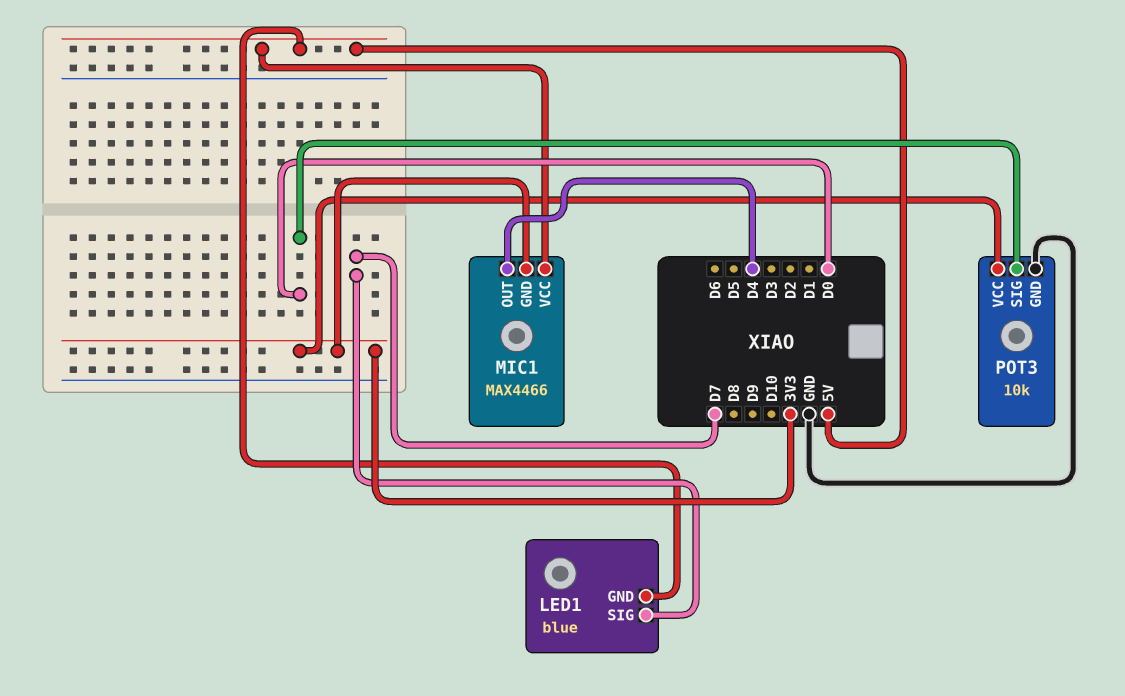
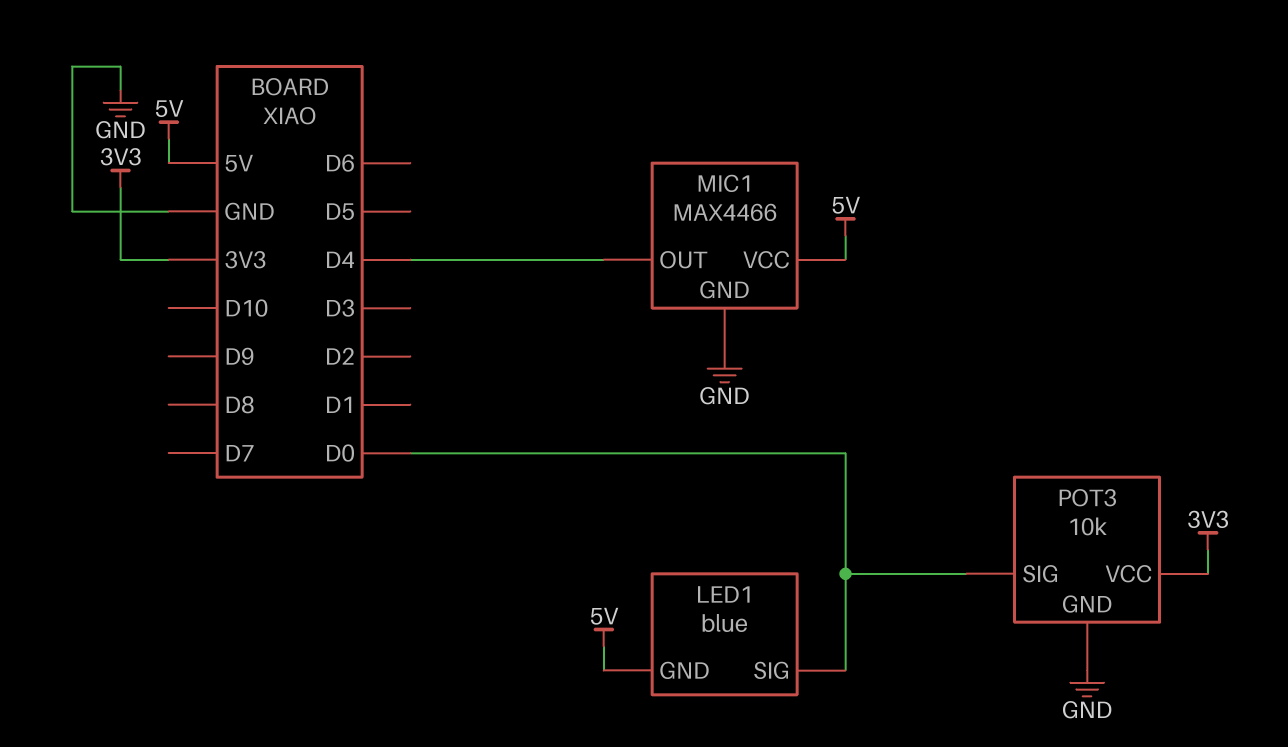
LED1 pin SIG: D7 -> D0
MIC1 pin GND: 3V3 -> GND

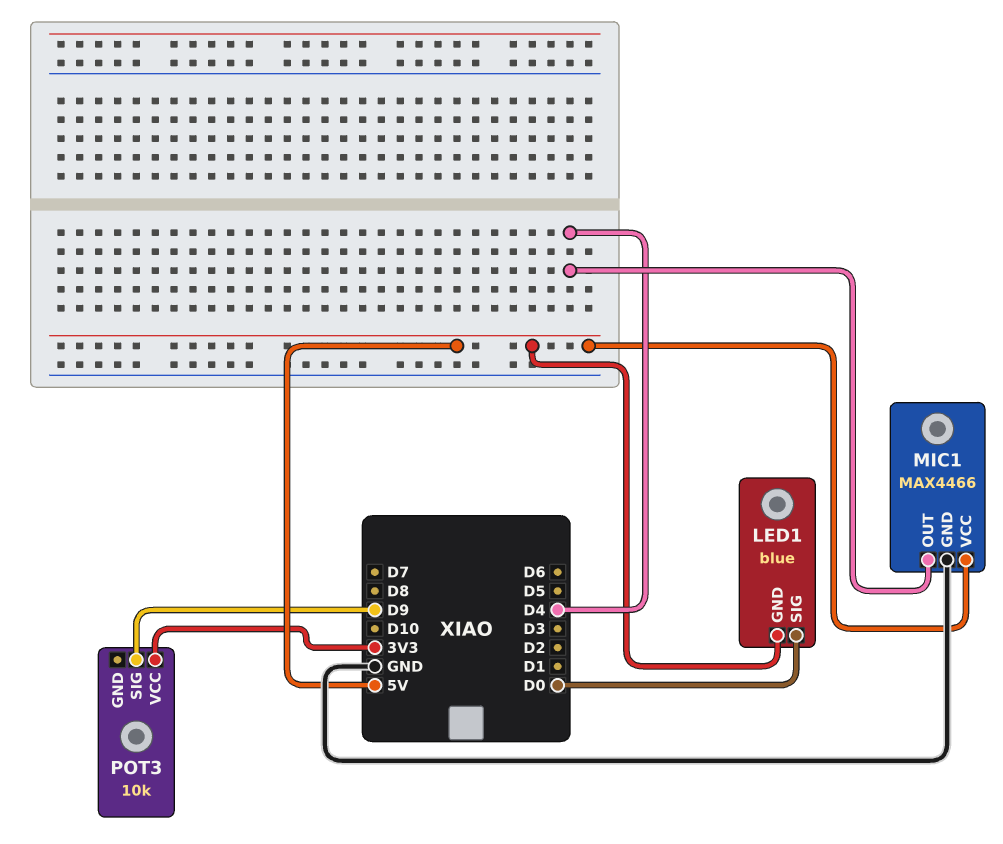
POT3 pin GND: GND -> none
POT3 pin SIG: D0 -> D9

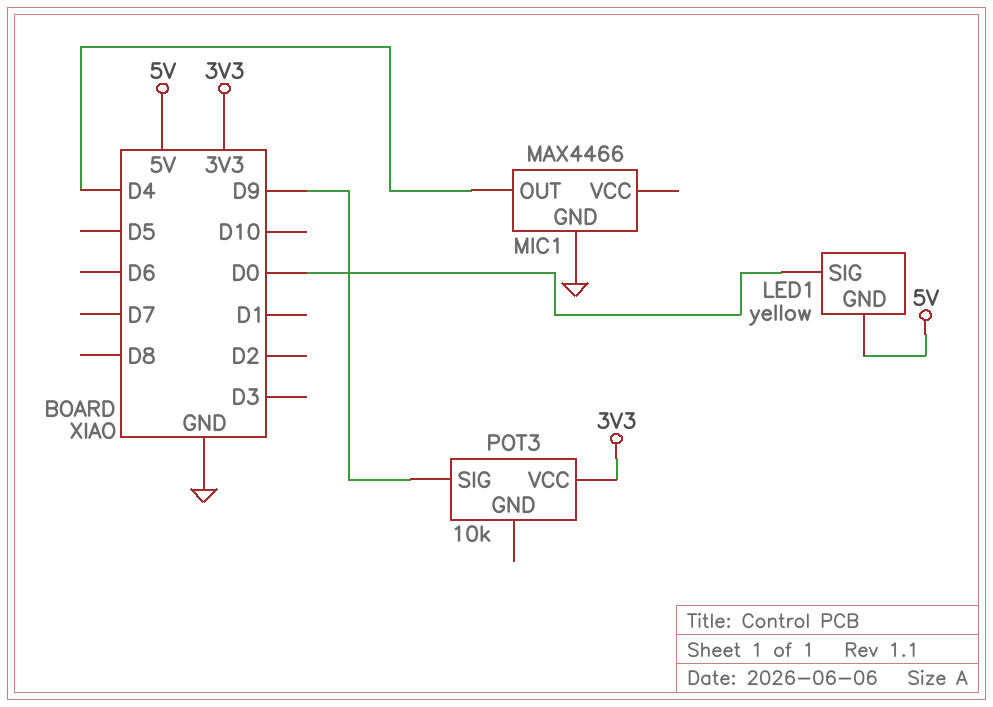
LED1: blue -> yellow
MIC1 pin VCC: 5V -> none

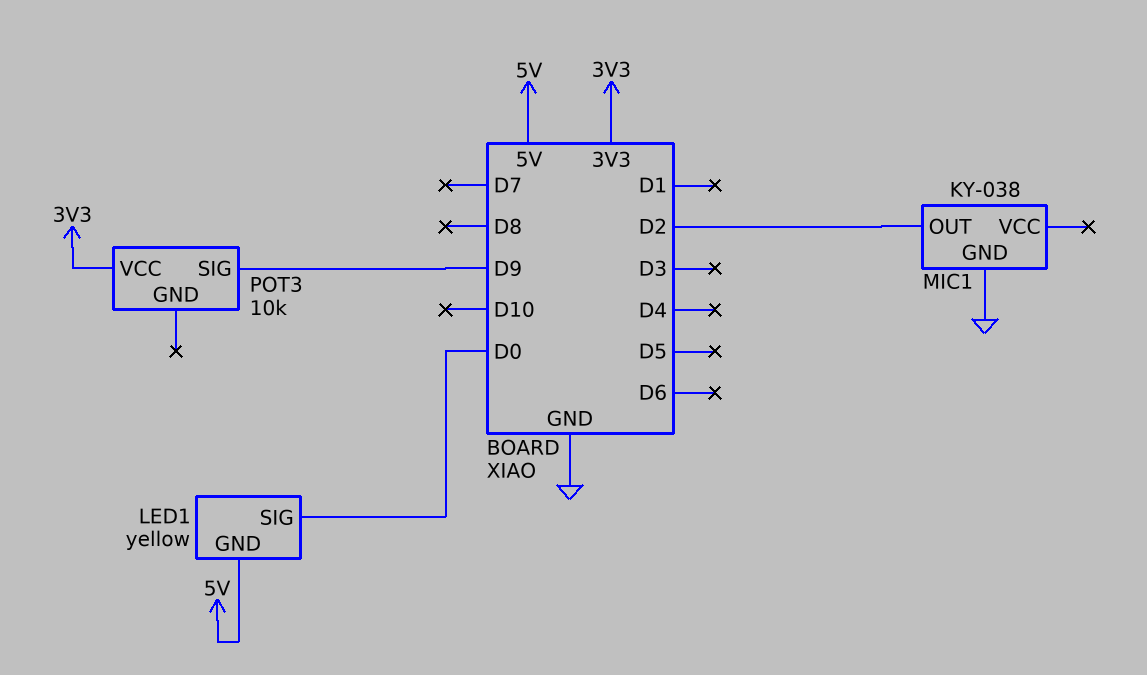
MIC1: MAX4466 -> KY-038
MIC1 pin OUT: D4 -> D2

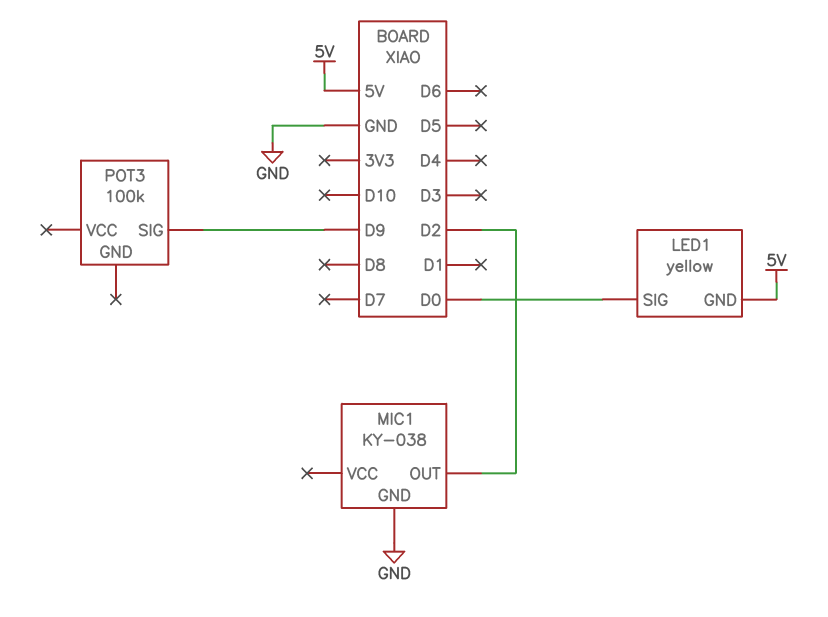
POT3: 10k -> 100k
POT3 pin VCC: 3V3 -> none

